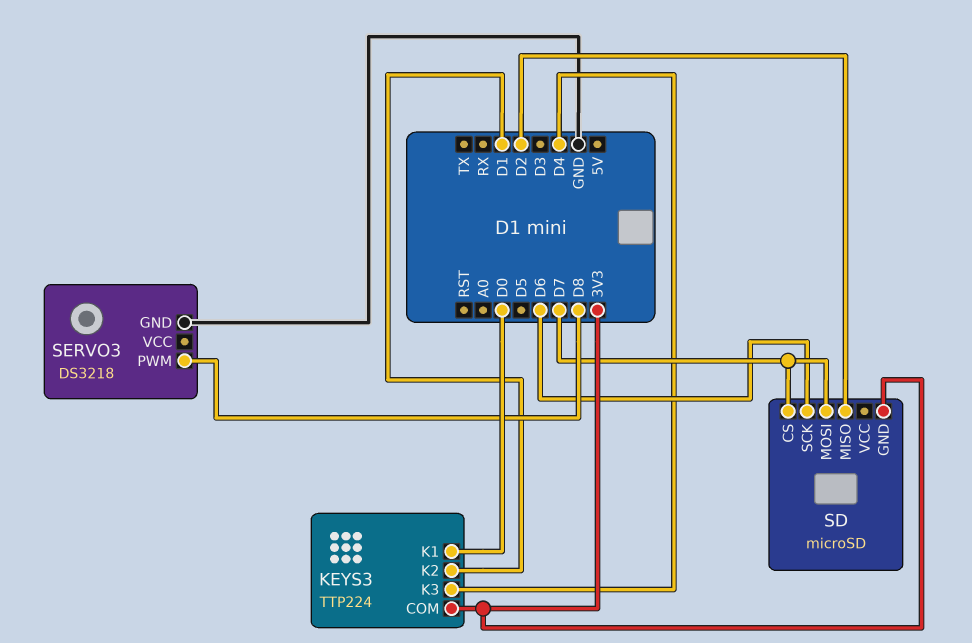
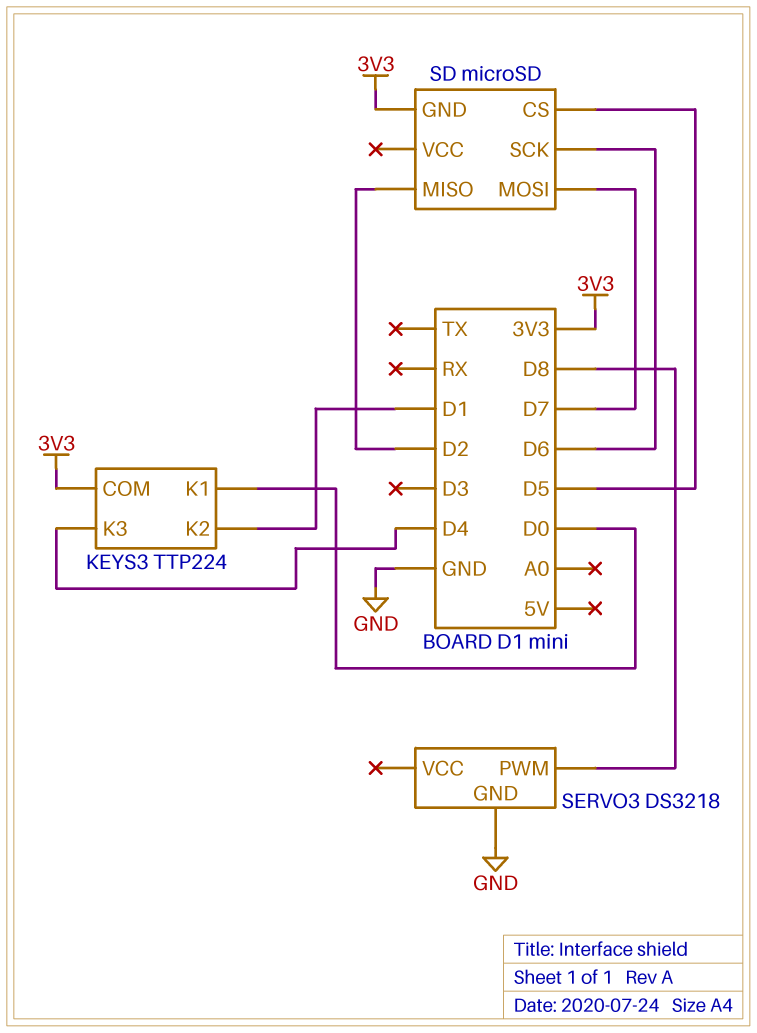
SD pin CS: D7 -> D5

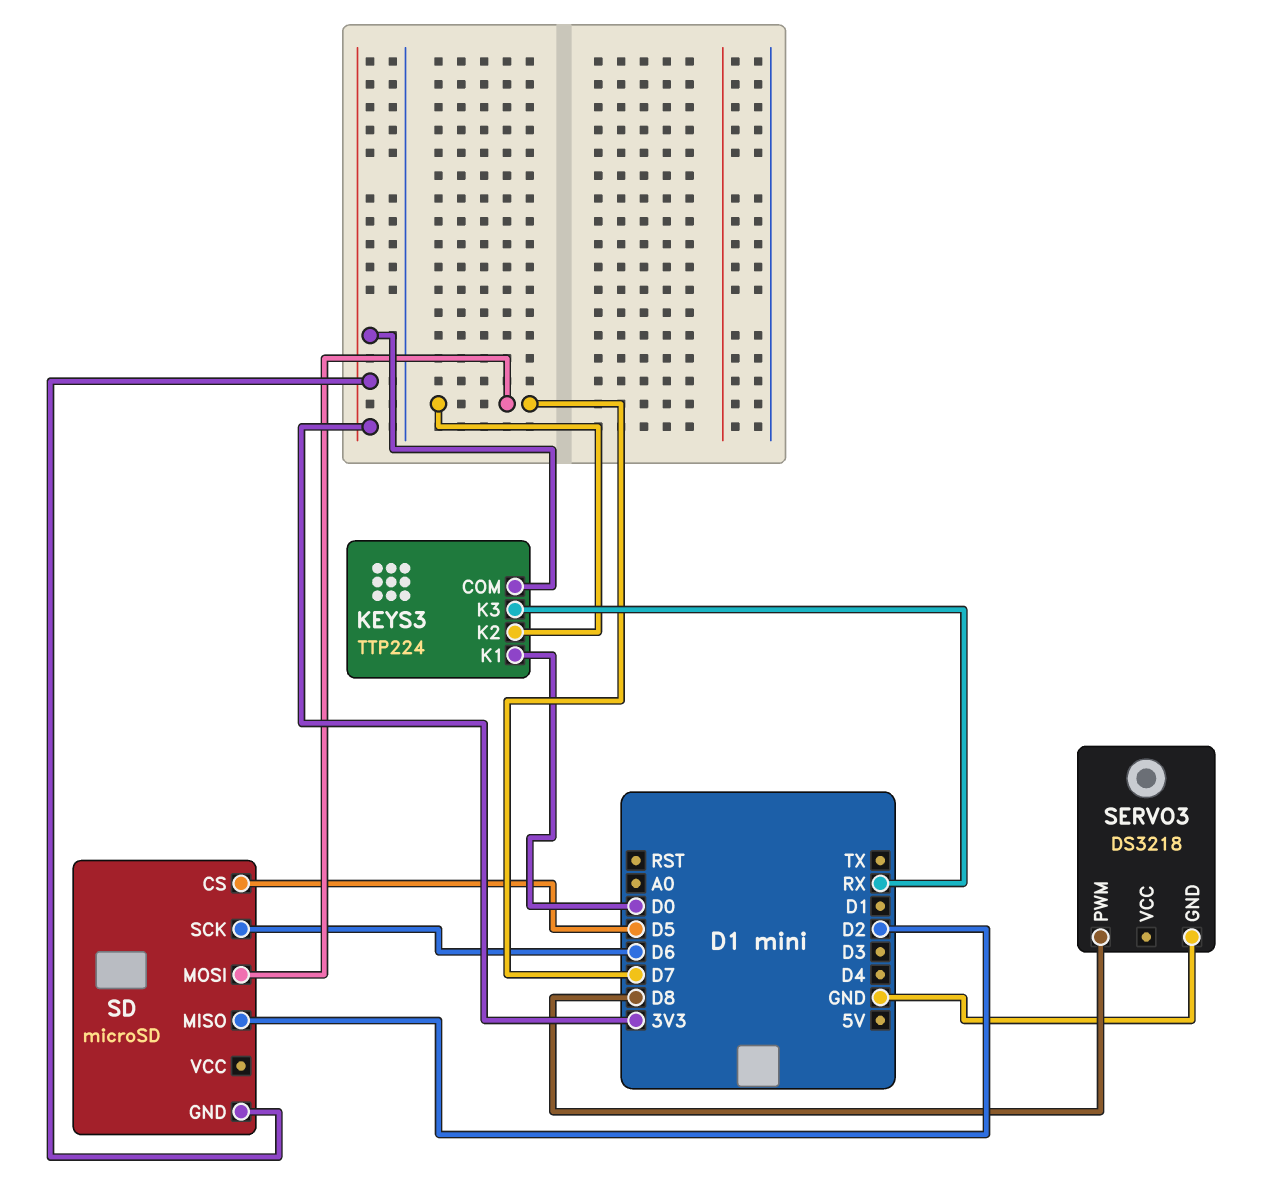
KEYS3 pin K2: D1 -> D7
KEYS3 pin K3: D4 -> RX

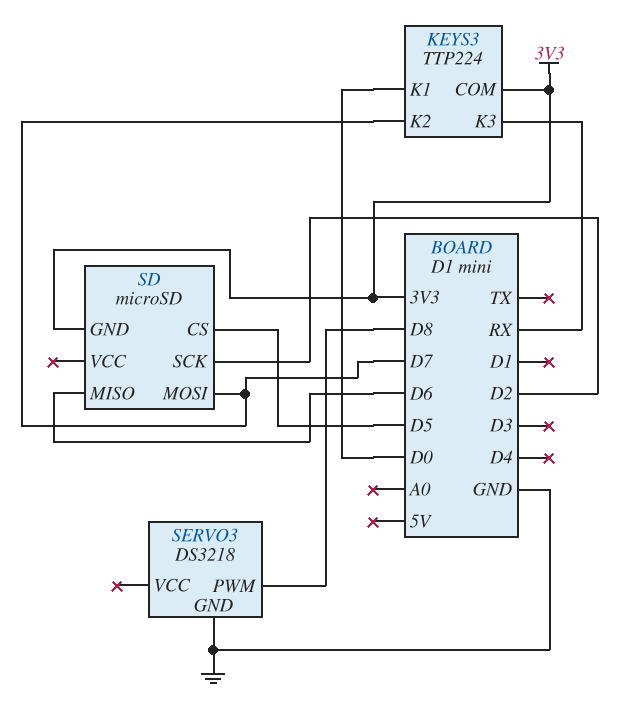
SD pin MISO: D2 -> D6
SD pin SCK: D6 -> D2

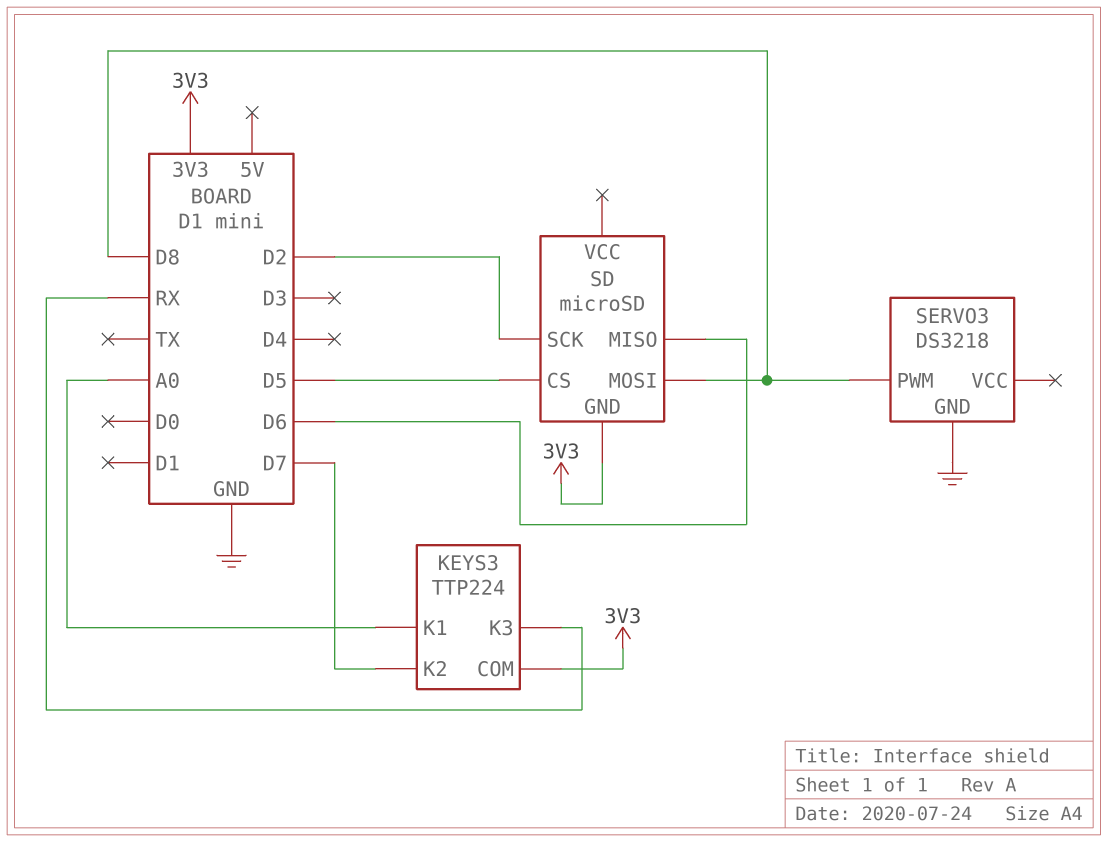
KEYS3 pin K1: D0 -> A0
SD pin MOSI: D7 -> D8

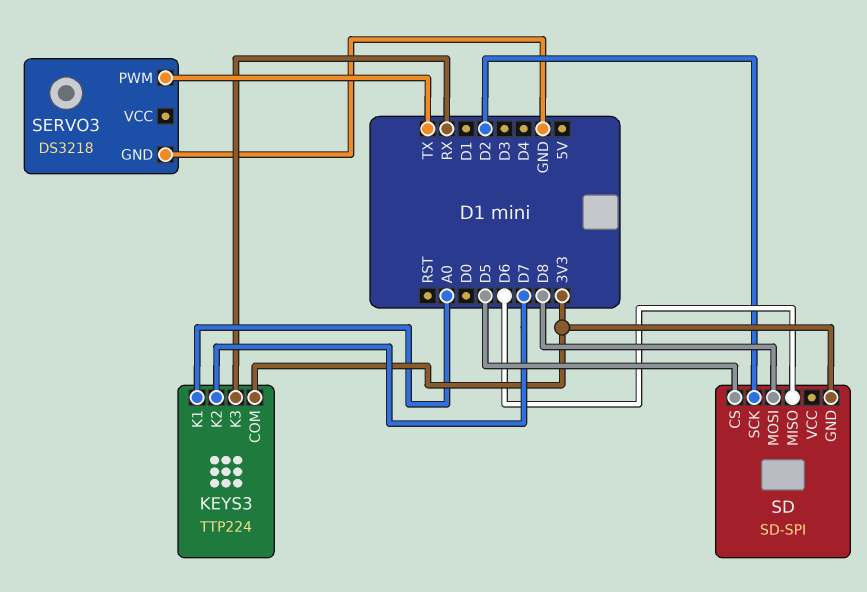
SD: microSD -> SD-SPI
SERVO3 pin PWM: D8 -> TX

